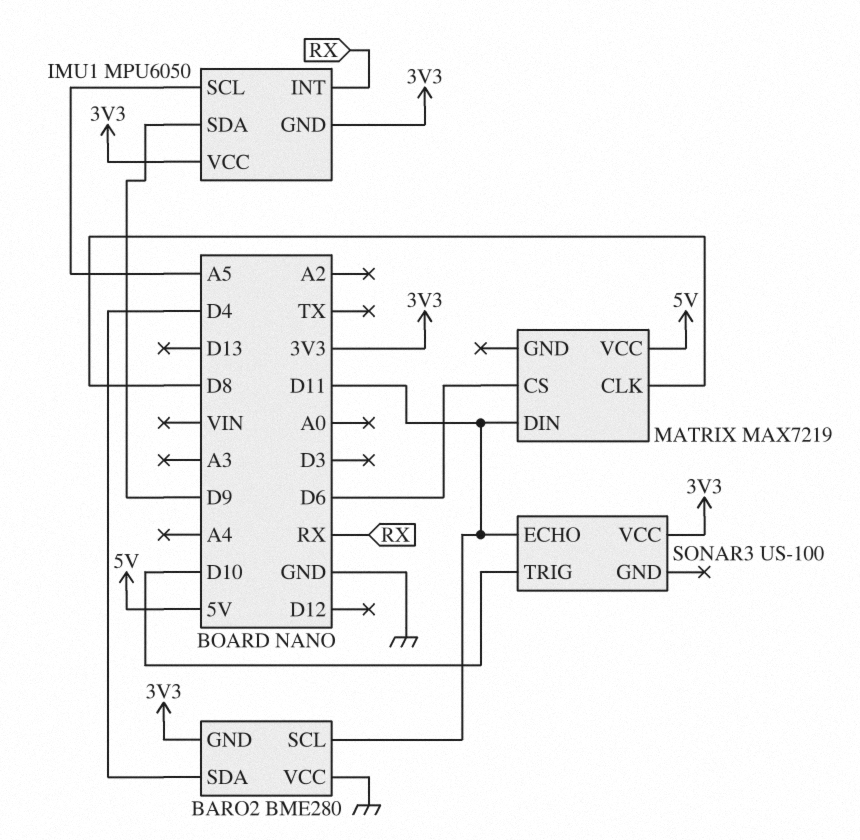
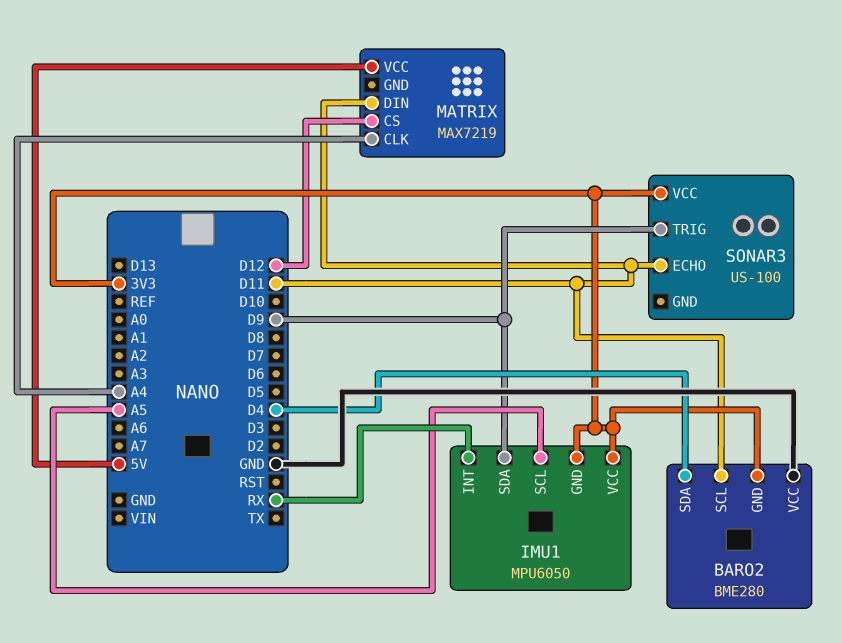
MATRIX pin CLK: D8 -> A4
MATRIX pin CS: D6 -> D12
SONAR3 pin TRIG: D10 -> D9

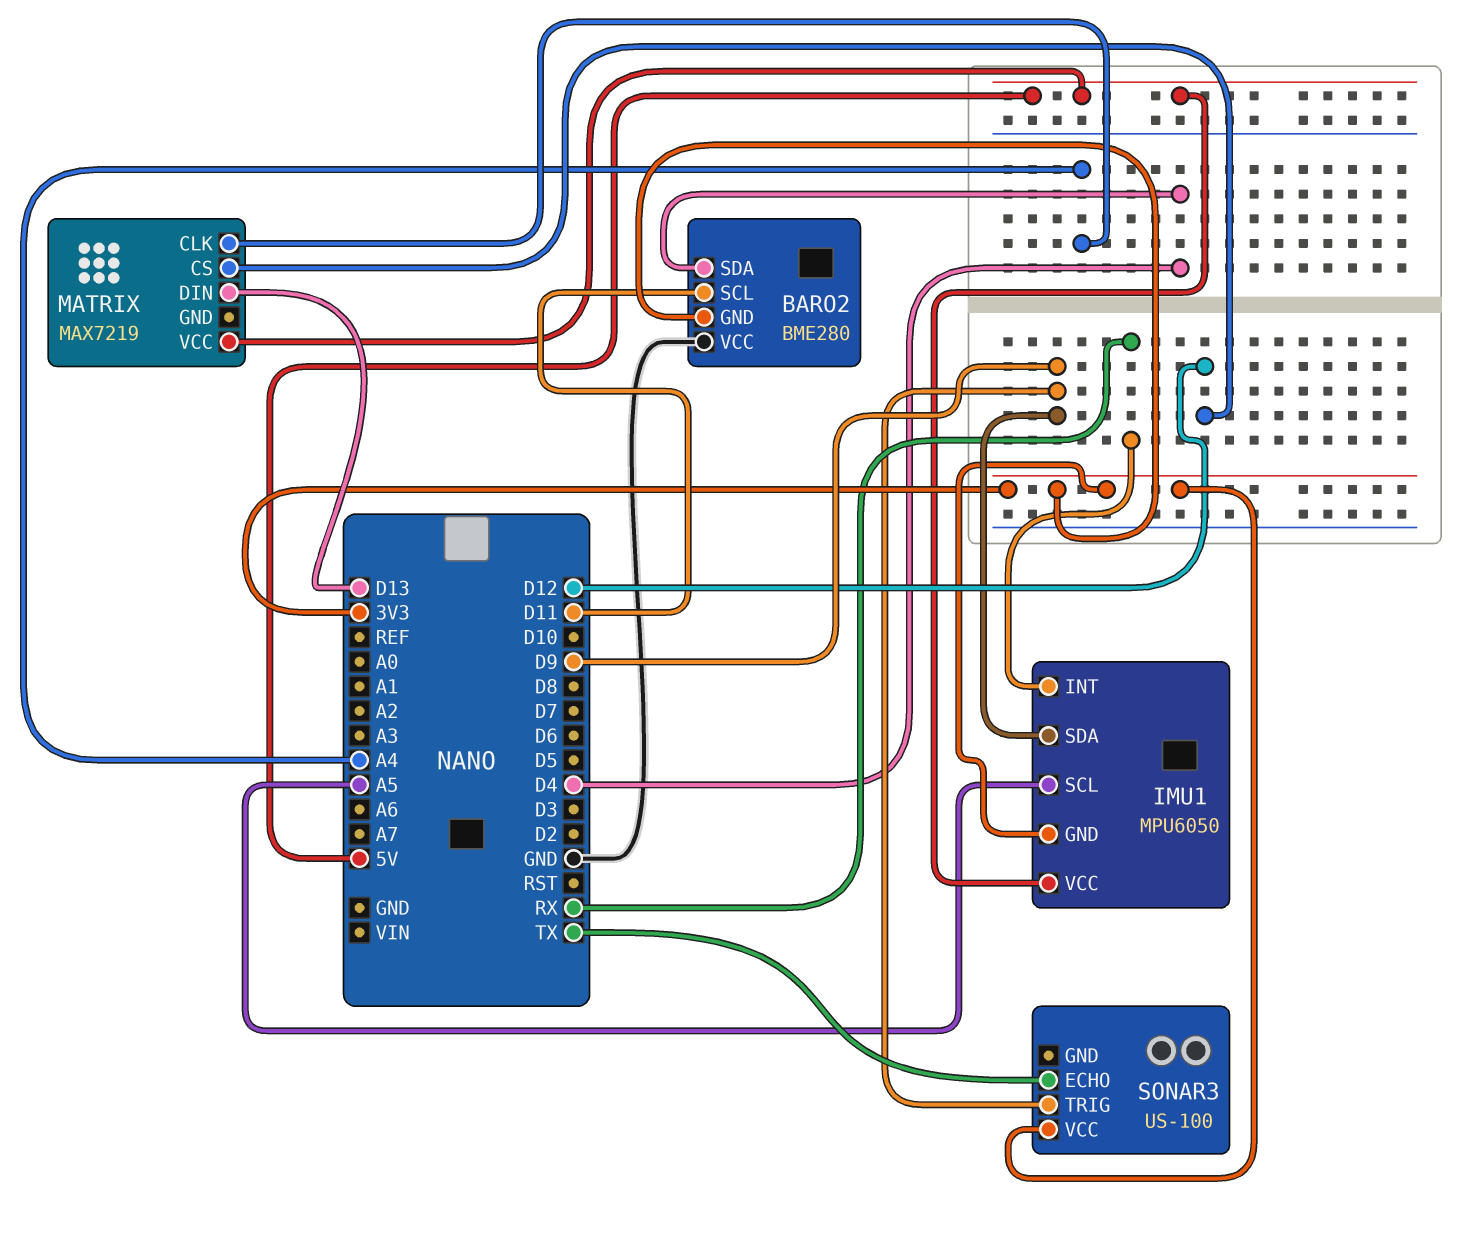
IMU1 pin VCC: 3V3 -> 5V
MATRIX pin DIN: D11 -> D13
SONAR3 pin ECHO: D11 -> TX

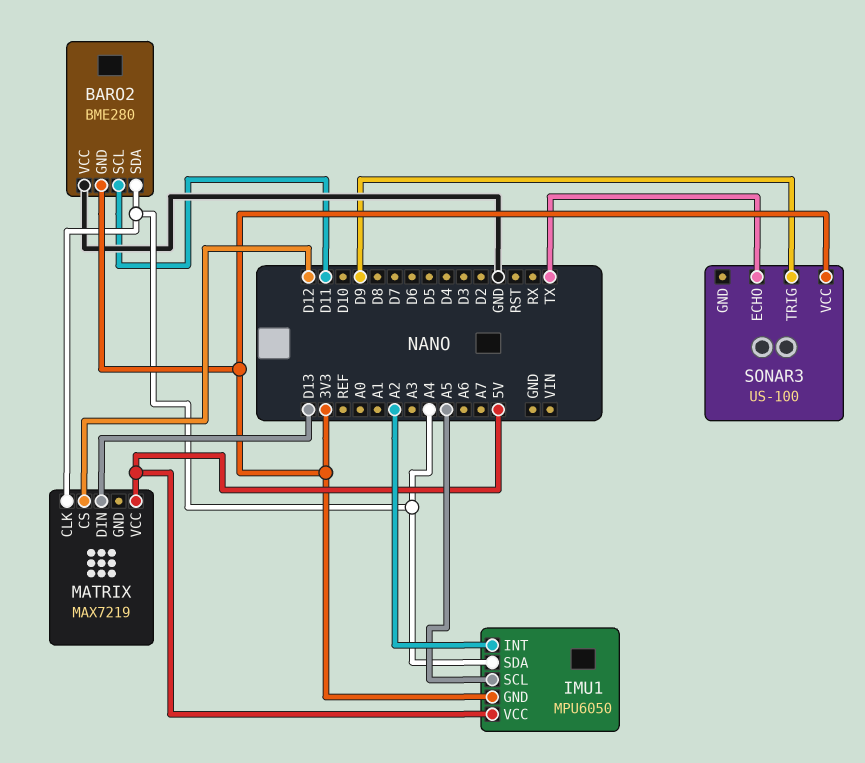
BARO2 pin SDA: D4 -> A4
IMU1 pin INT: RX -> A2
IMU1 pin SDA: D9 -> A4

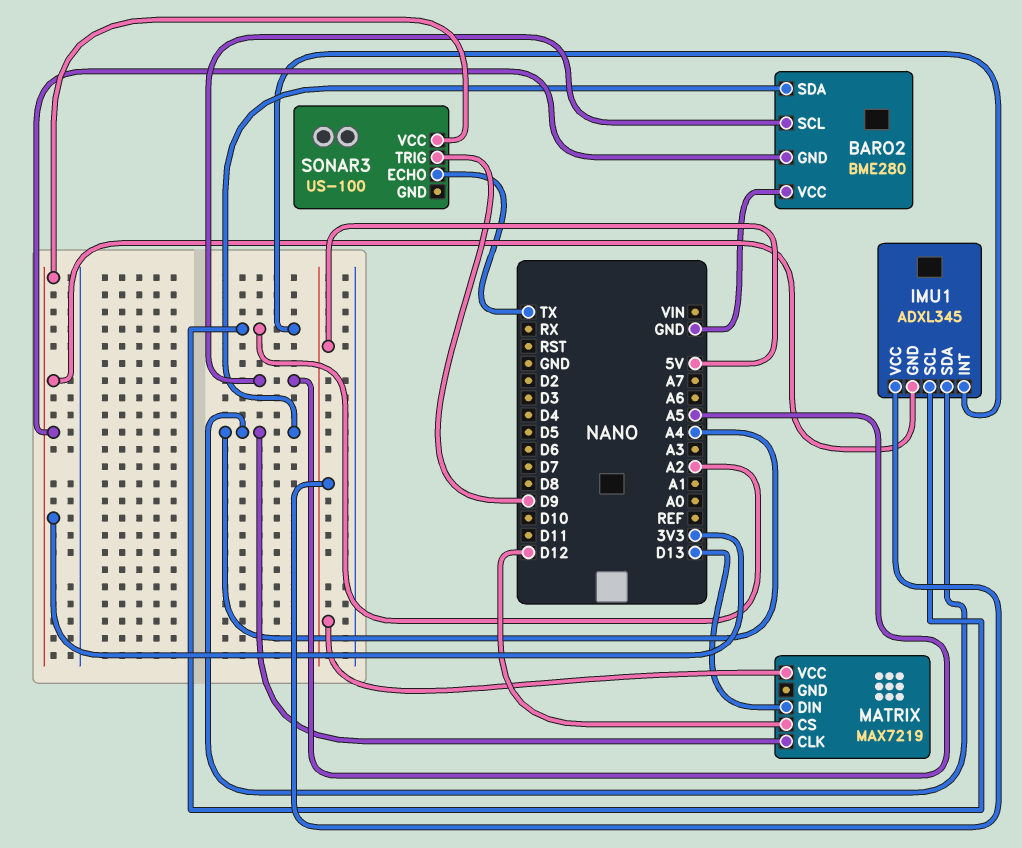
BARO2 pin SCL: D11 -> A5
IMU1: MPU6050 -> ADXL345
IMU1 pin SCL: A5 -> A2

